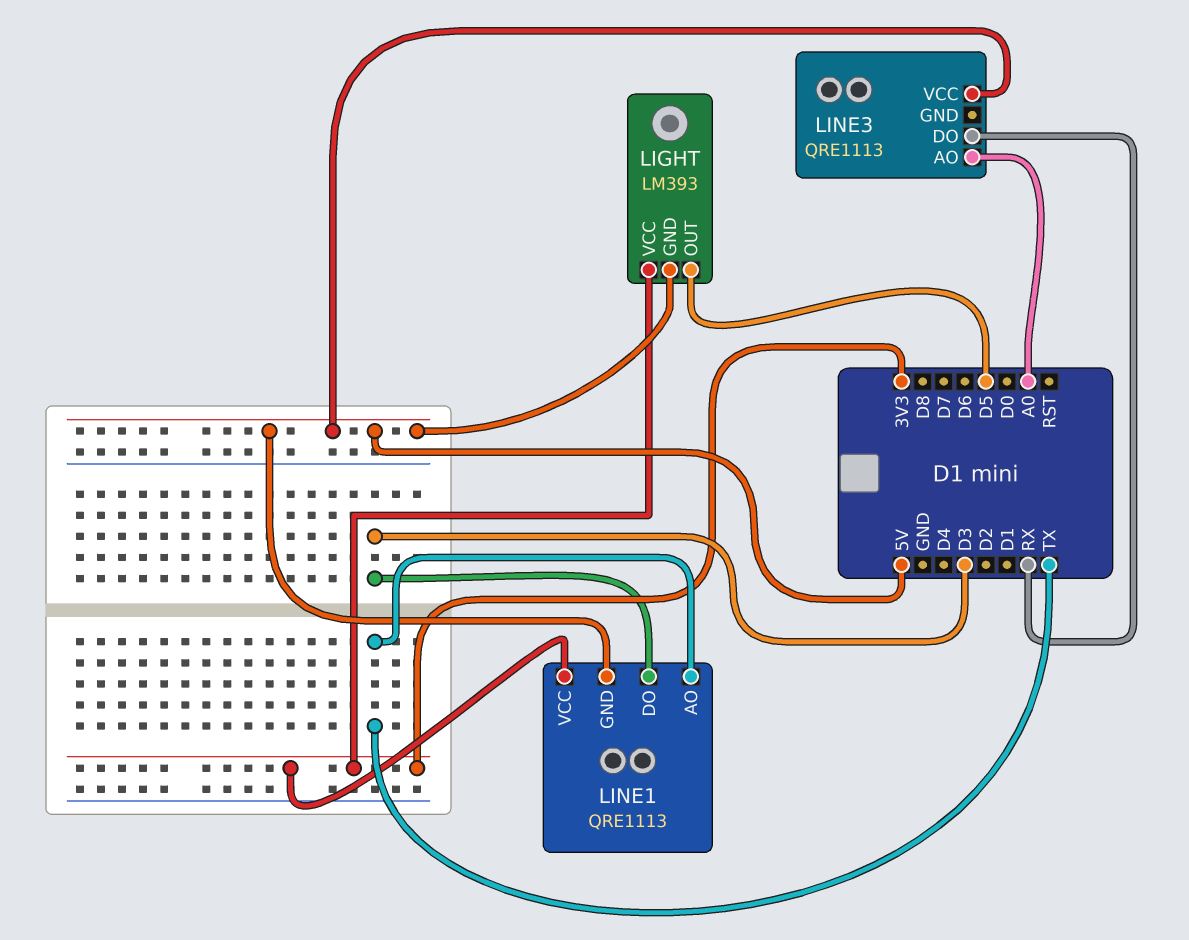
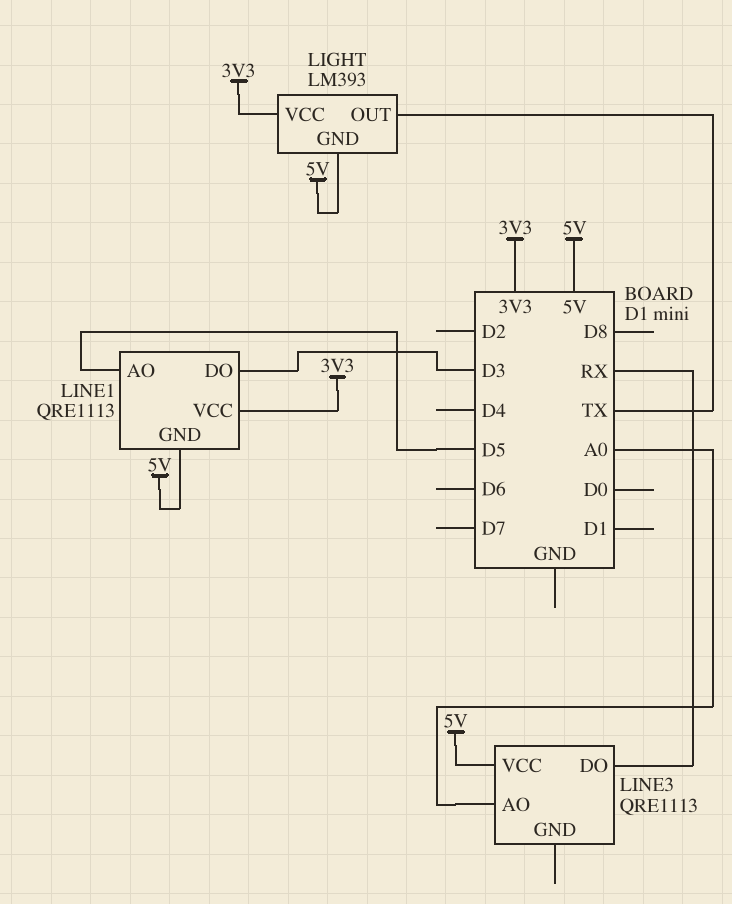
LIGHT pin OUT: D5 -> TX
LINE1 pin AO: TX -> D5

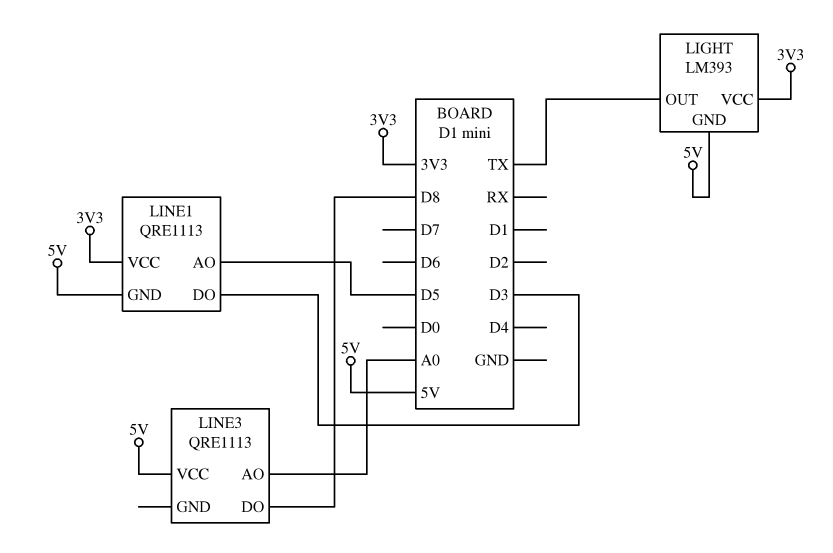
LINE3 pin DO: RX -> D8

